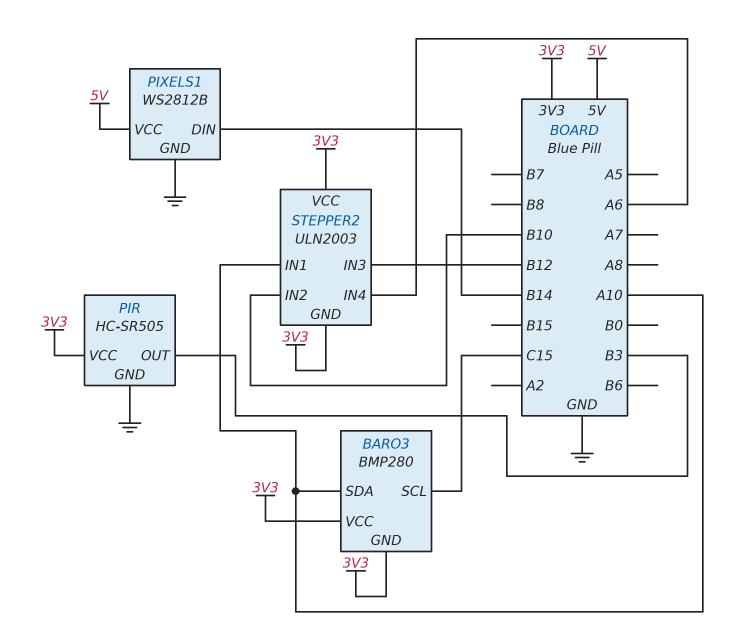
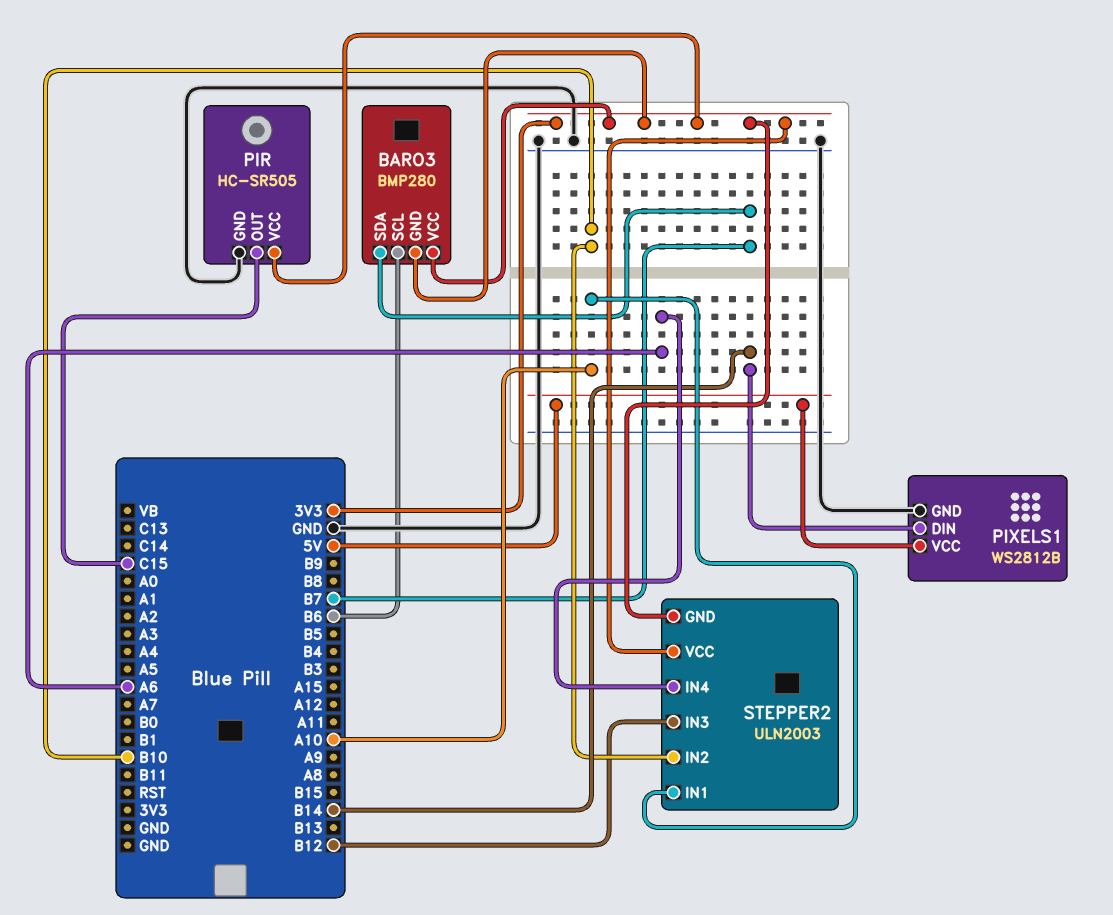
BARO3 pin SCL: C15 -> B6
BARO3 pin SDA: A10 -> B7
PIR pin OUT: B3 -> C15

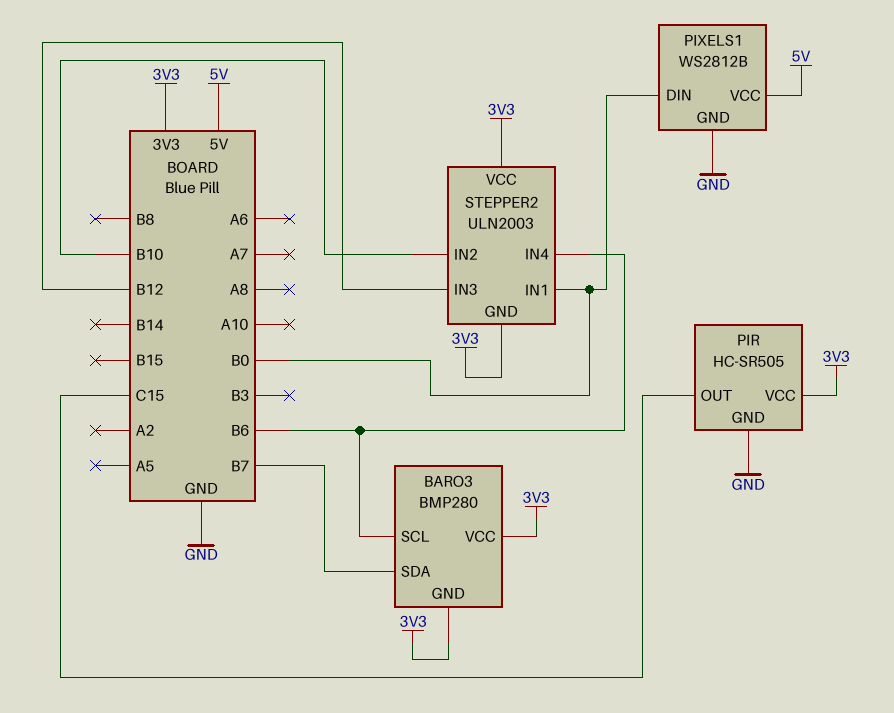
PIXELS1 pin DIN: B14 -> B0
STEPPER2 pin IN1: A10 -> B0
STEPPER2 pin IN4: A6 -> B6

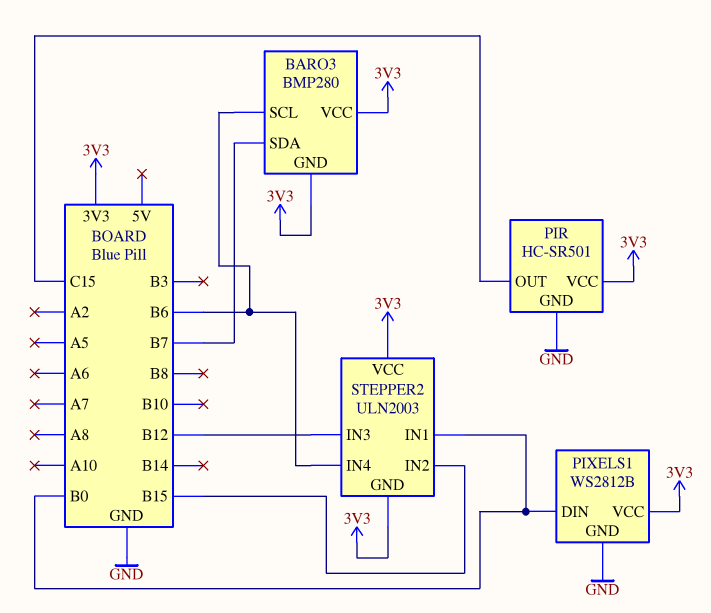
PIR: HC-SR505 -> HC-SR501
PIXELS1 pin VCC: 5V -> 3V3
STEPPER2 pin IN2: B10 -> B15

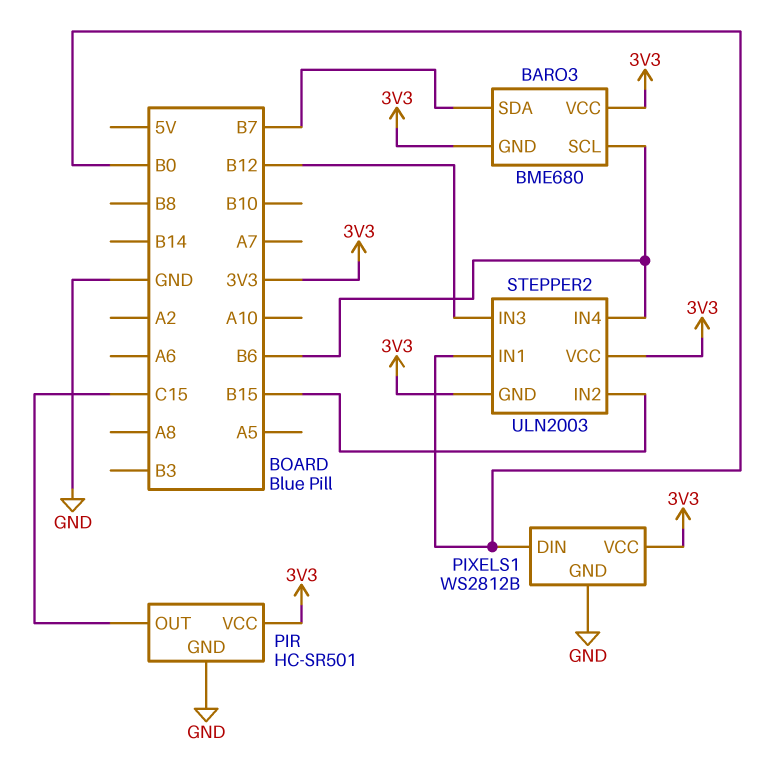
BARO3: BMP280 -> BME680

